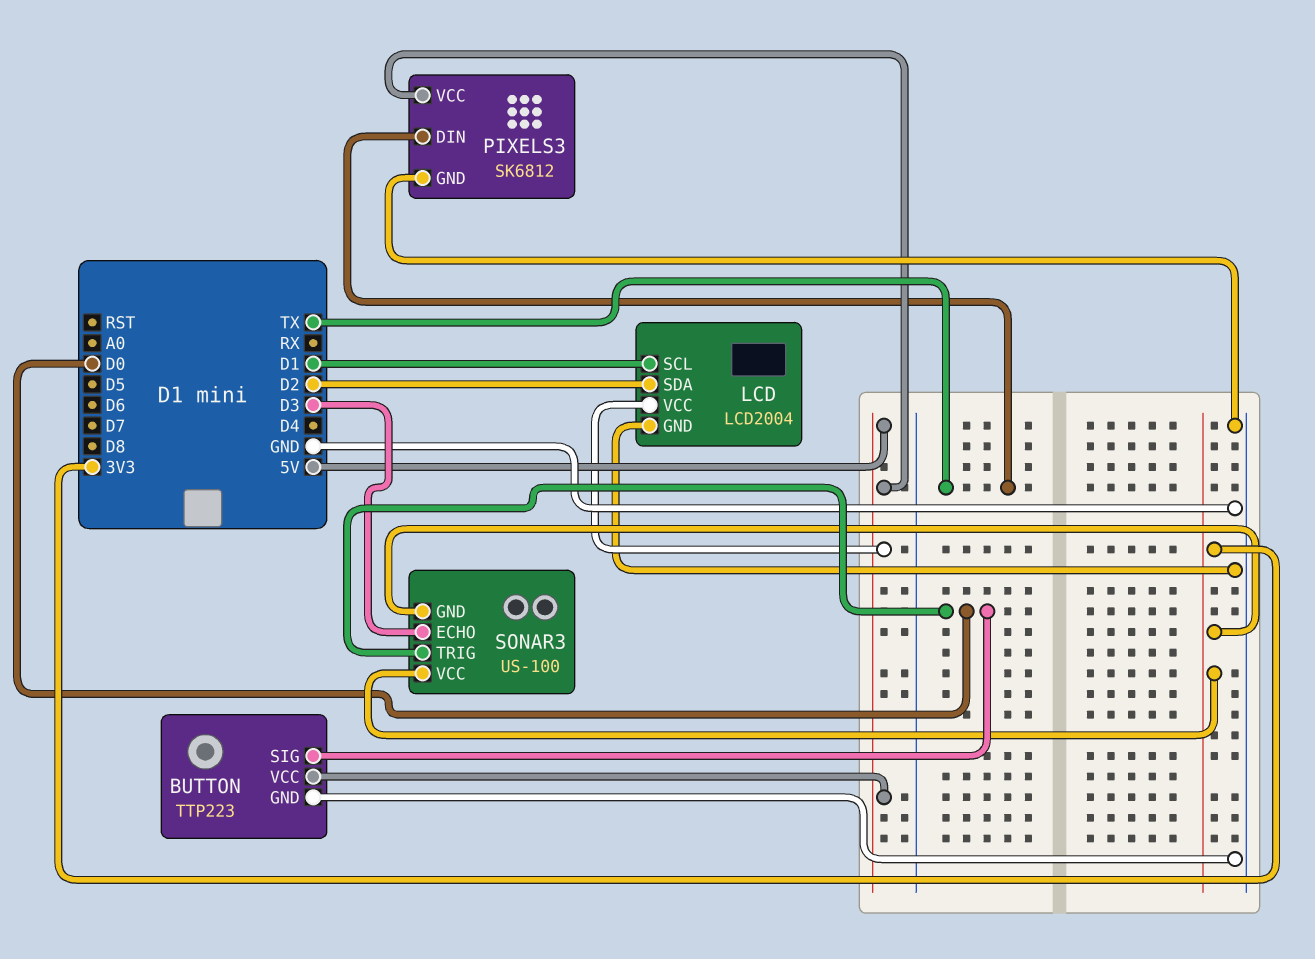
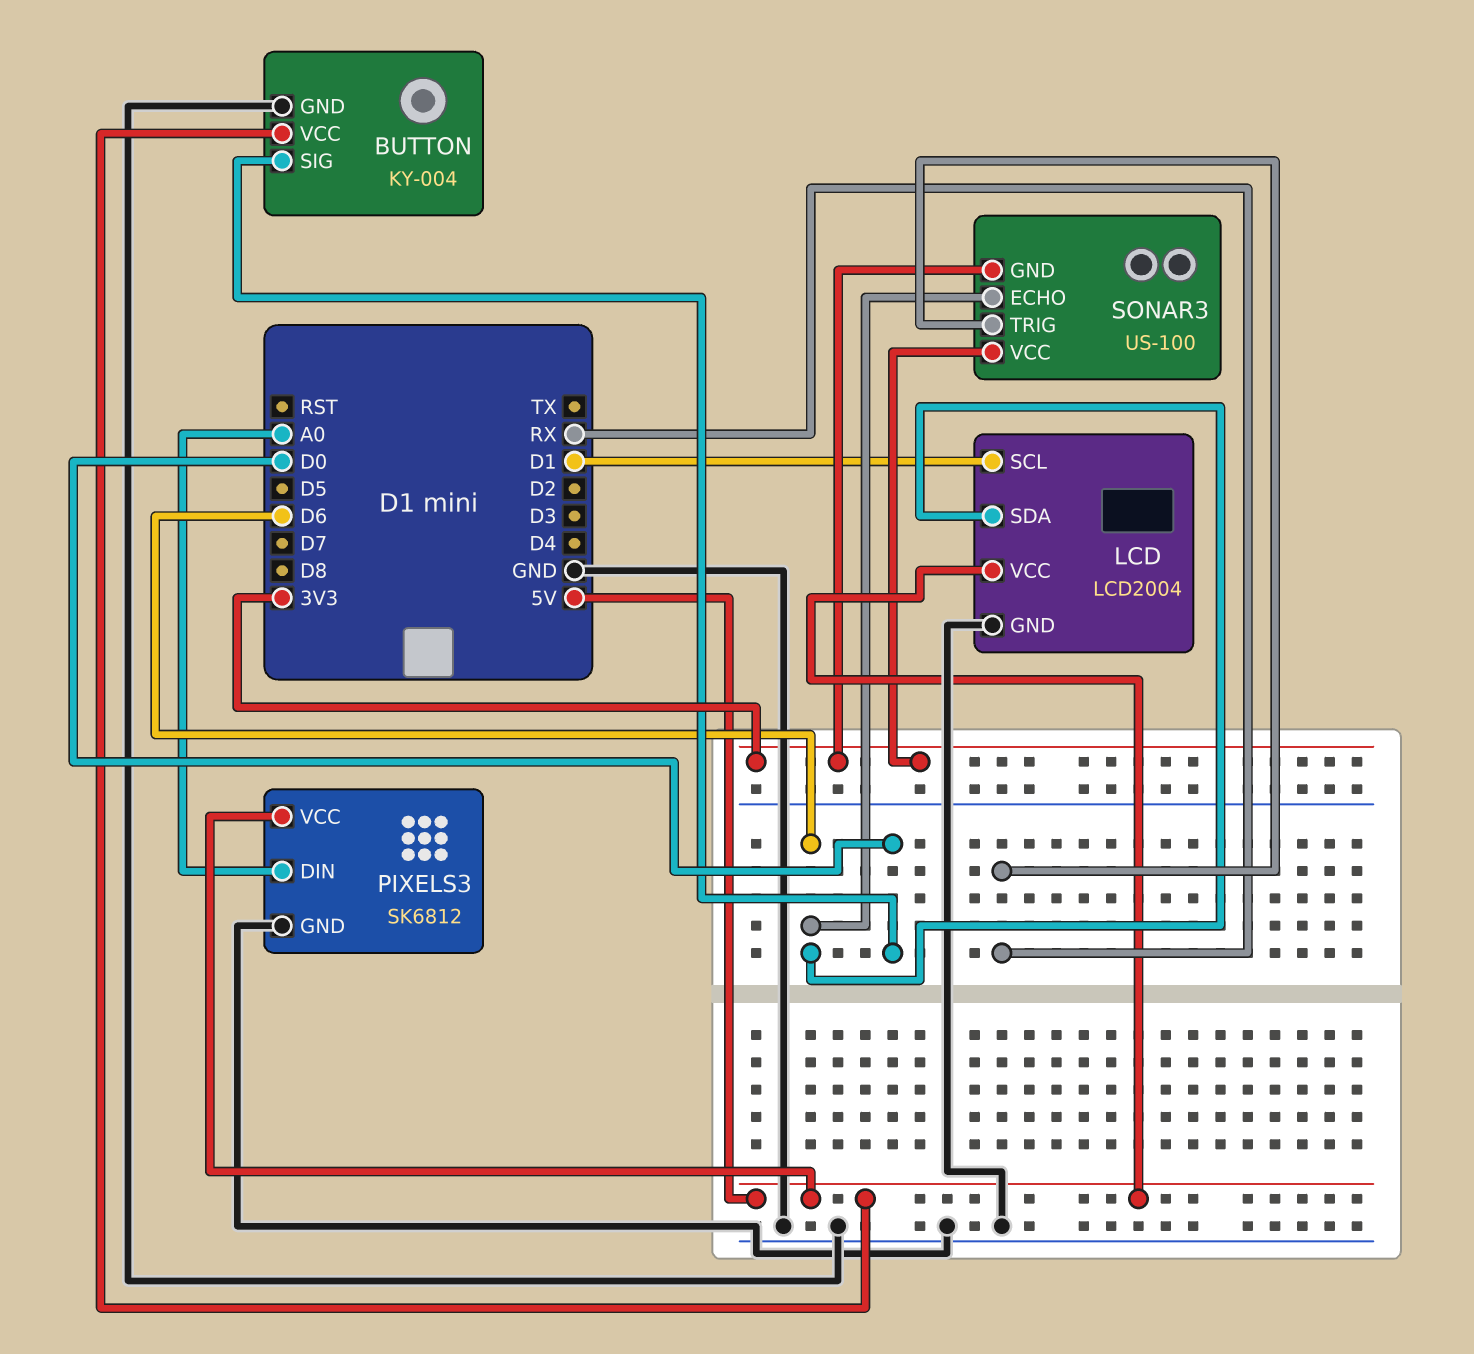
BUTTON: TTP223 -> KY-004
LCD pin SDA: D2 -> D6
PIXELS3 pin DIN: TX -> A0
SONAR3 pin ECHO: D3 -> D6
SONAR3 pin TRIG: D0 -> RX

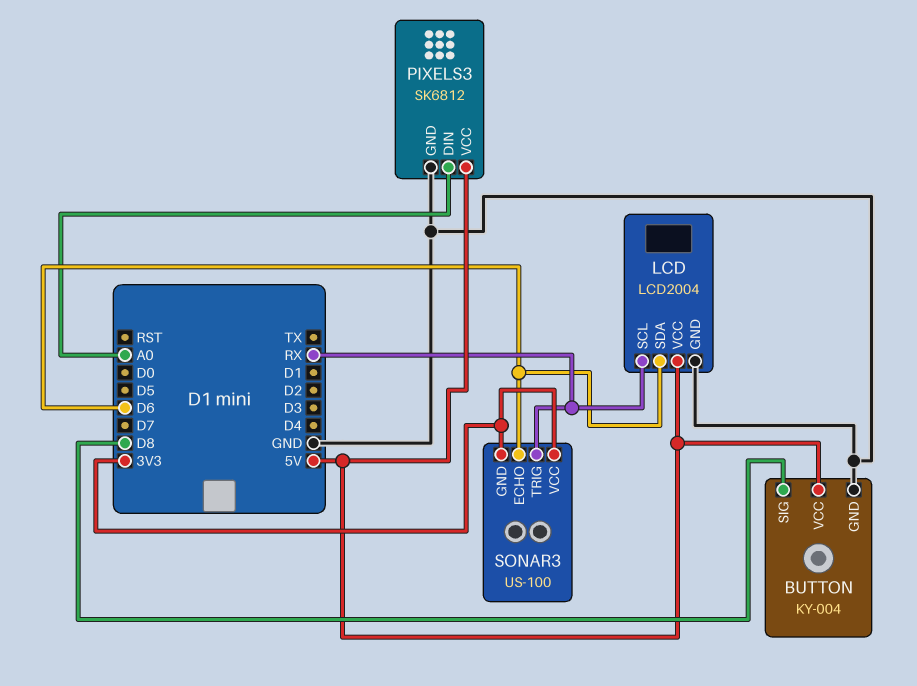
BUTTON pin SIG: D0 -> D8
LCD pin SCL: D1 -> RX

